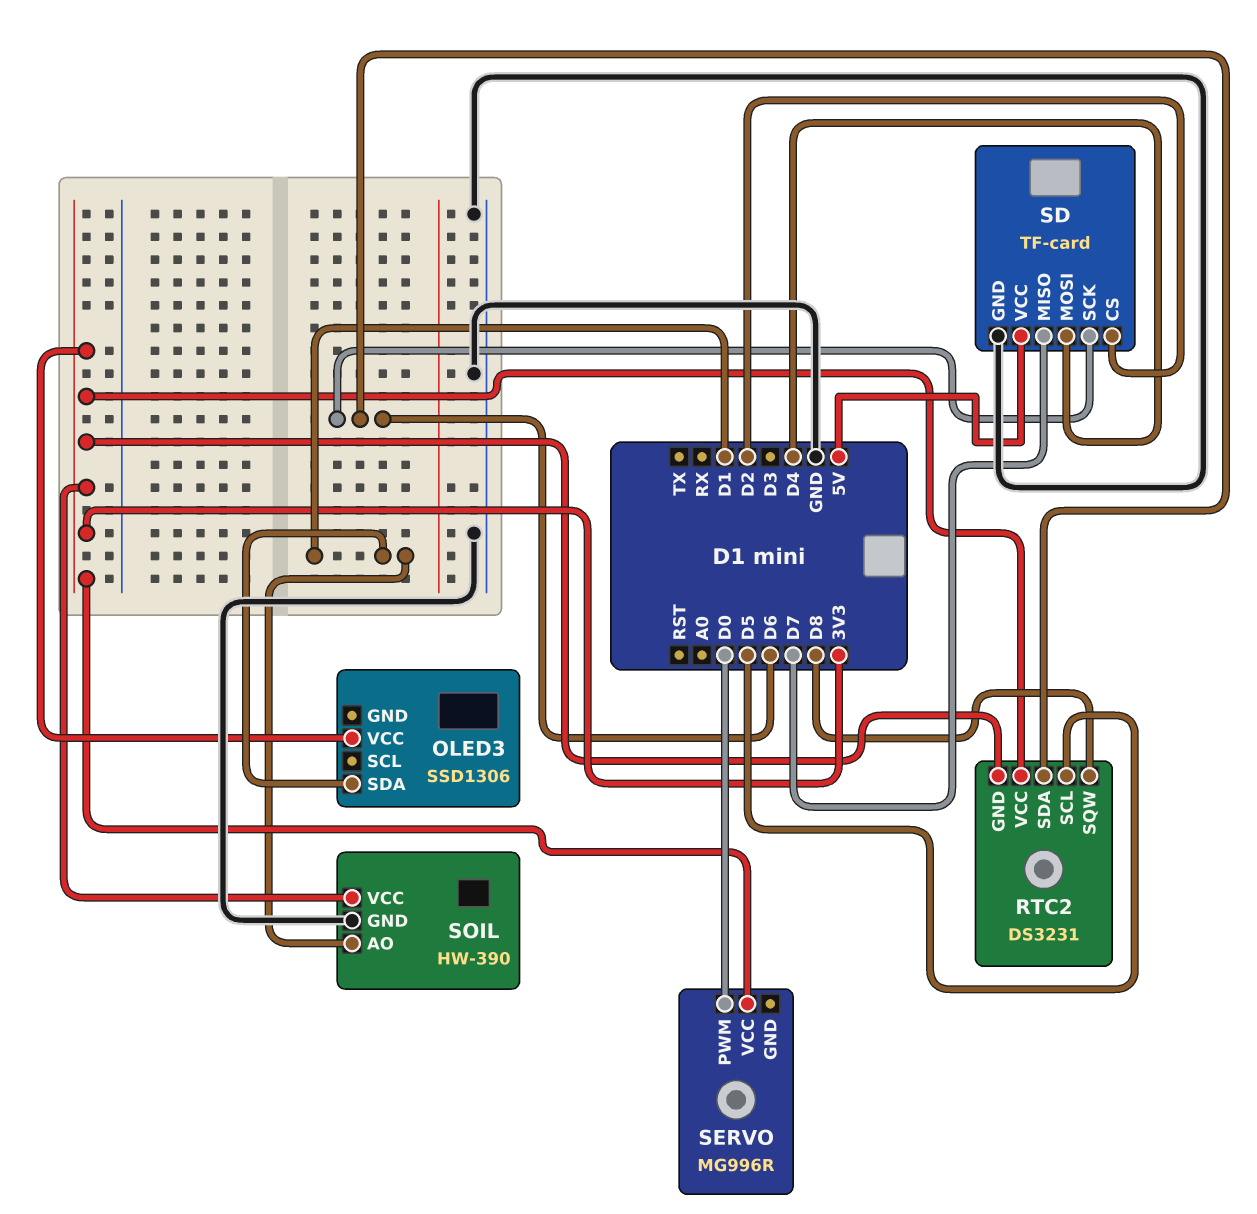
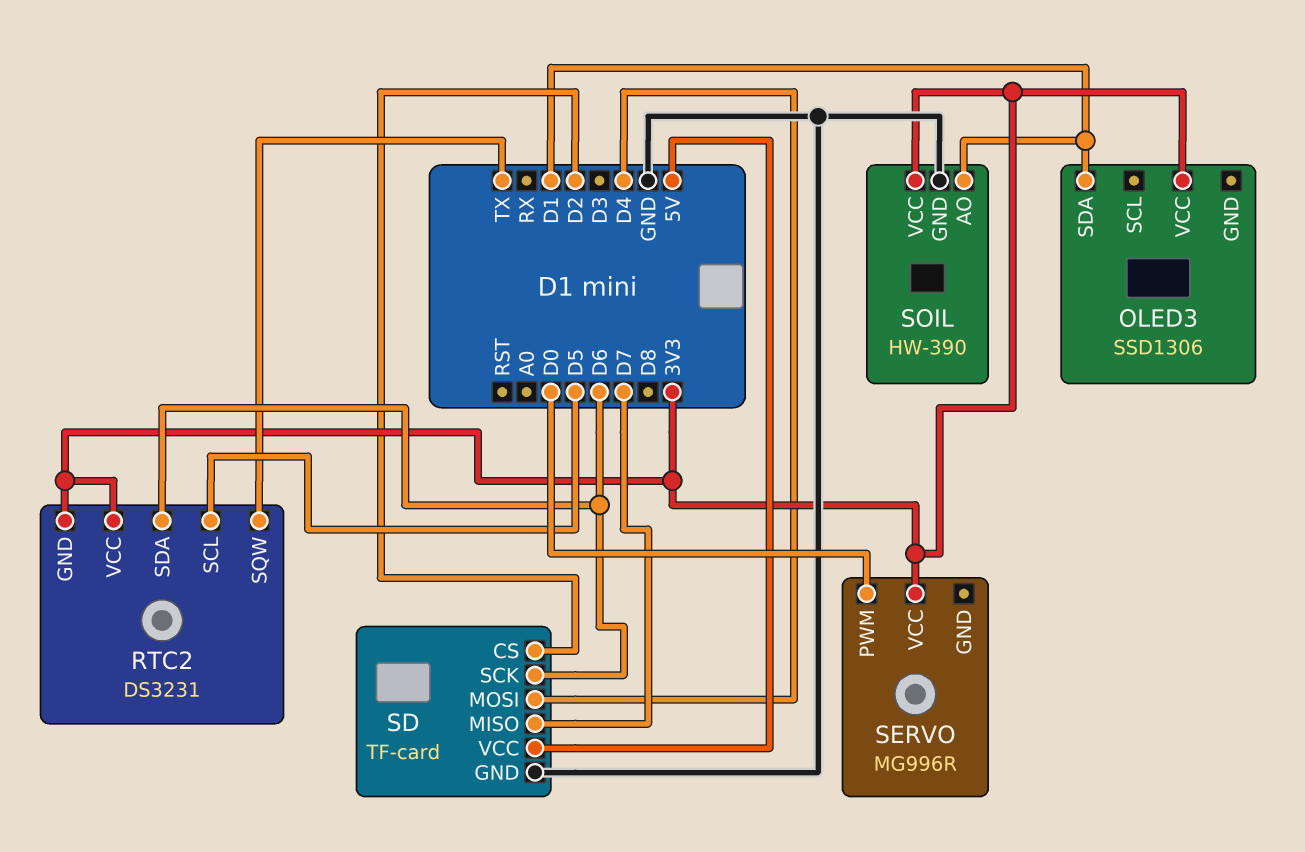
RTC2 pin SQW: D8 -> TX

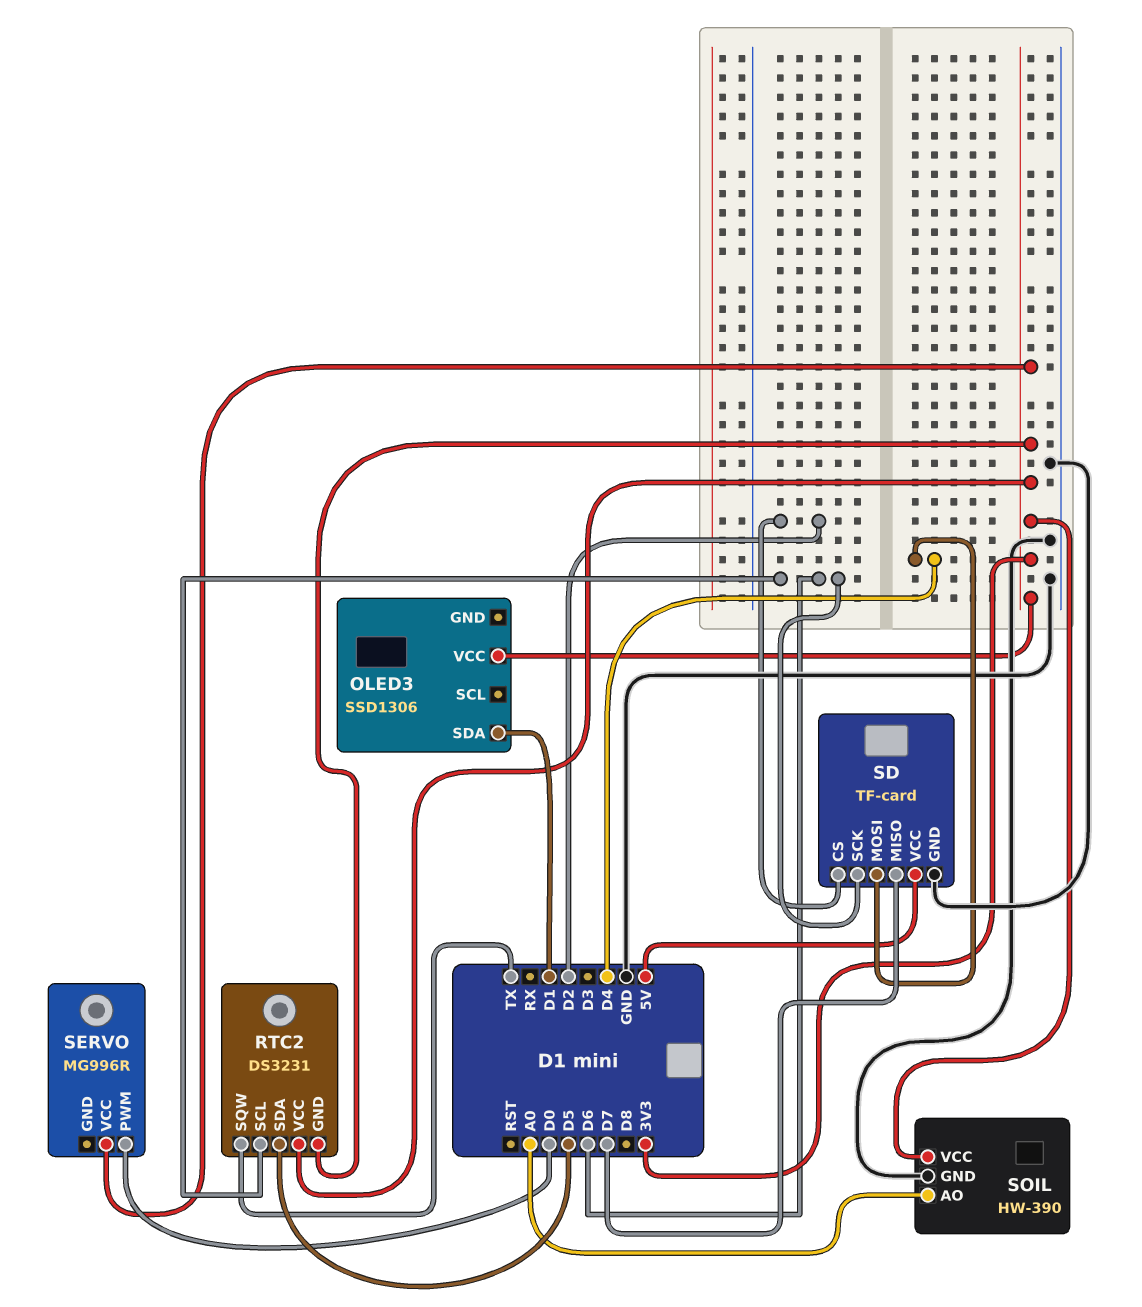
RTC2 pin SCL: D5 -> D6
RTC2 pin SDA: D6 -> D5
SOIL pin AO: D1 -> A0

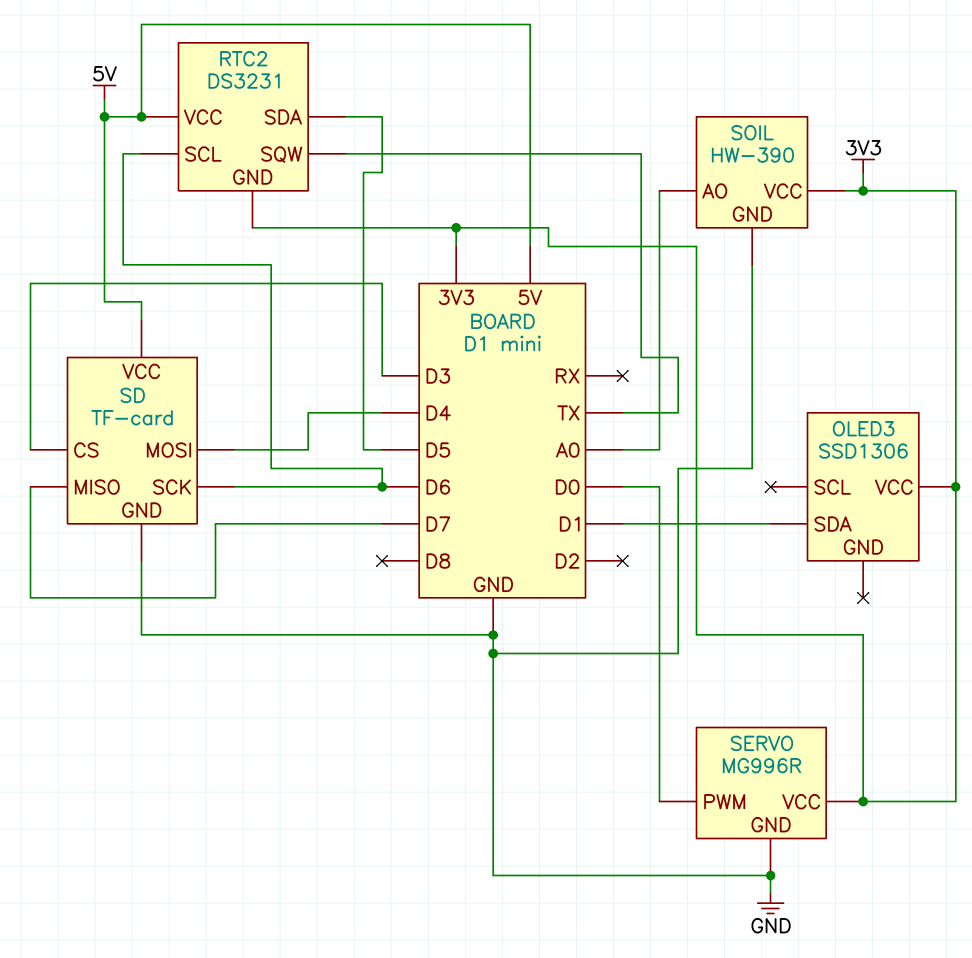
RTC2 pin VCC: 3V3 -> 5V
SD pin CS: D2 -> D3
SERVO pin GND: none -> GND

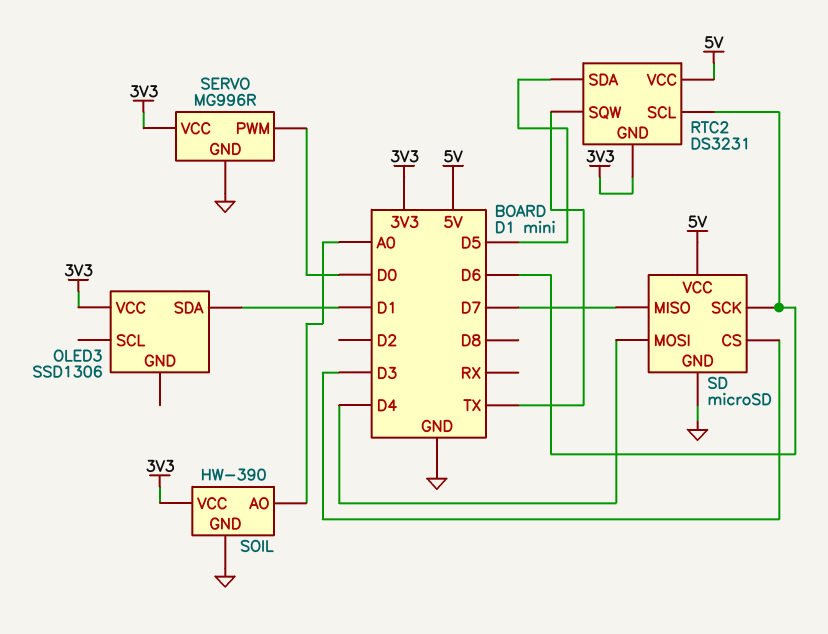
SD: TF-card -> microSD

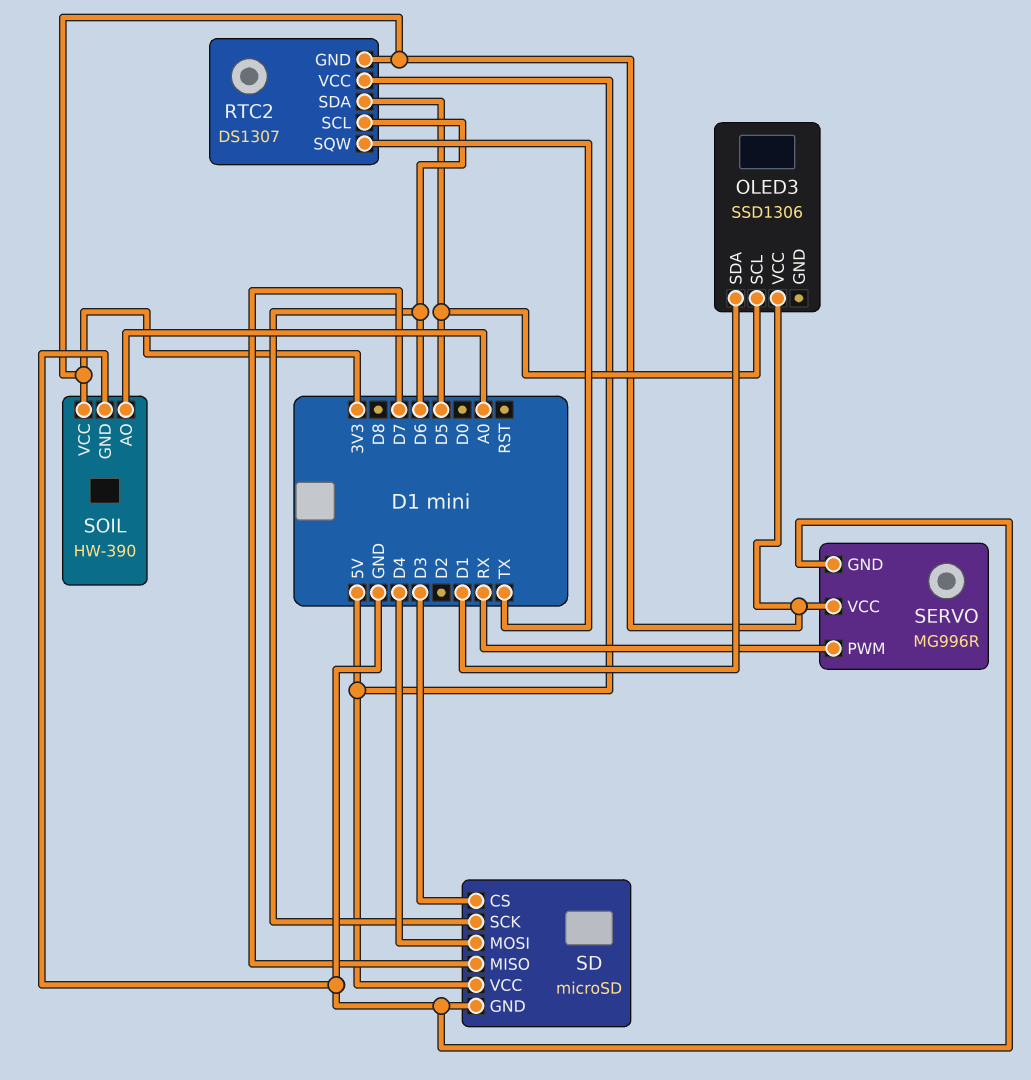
OLED3 pin SCL: none -> D5
RTC2: DS3231 -> DS1307
SERVO pin PWM: D0 -> RX

